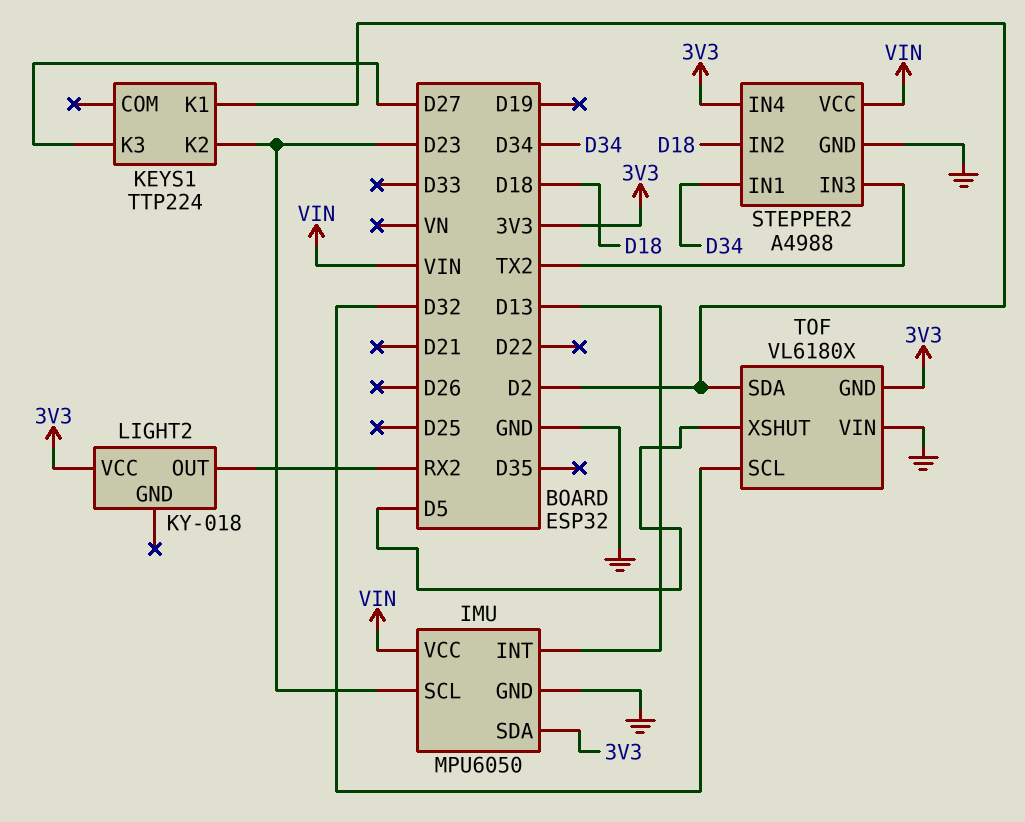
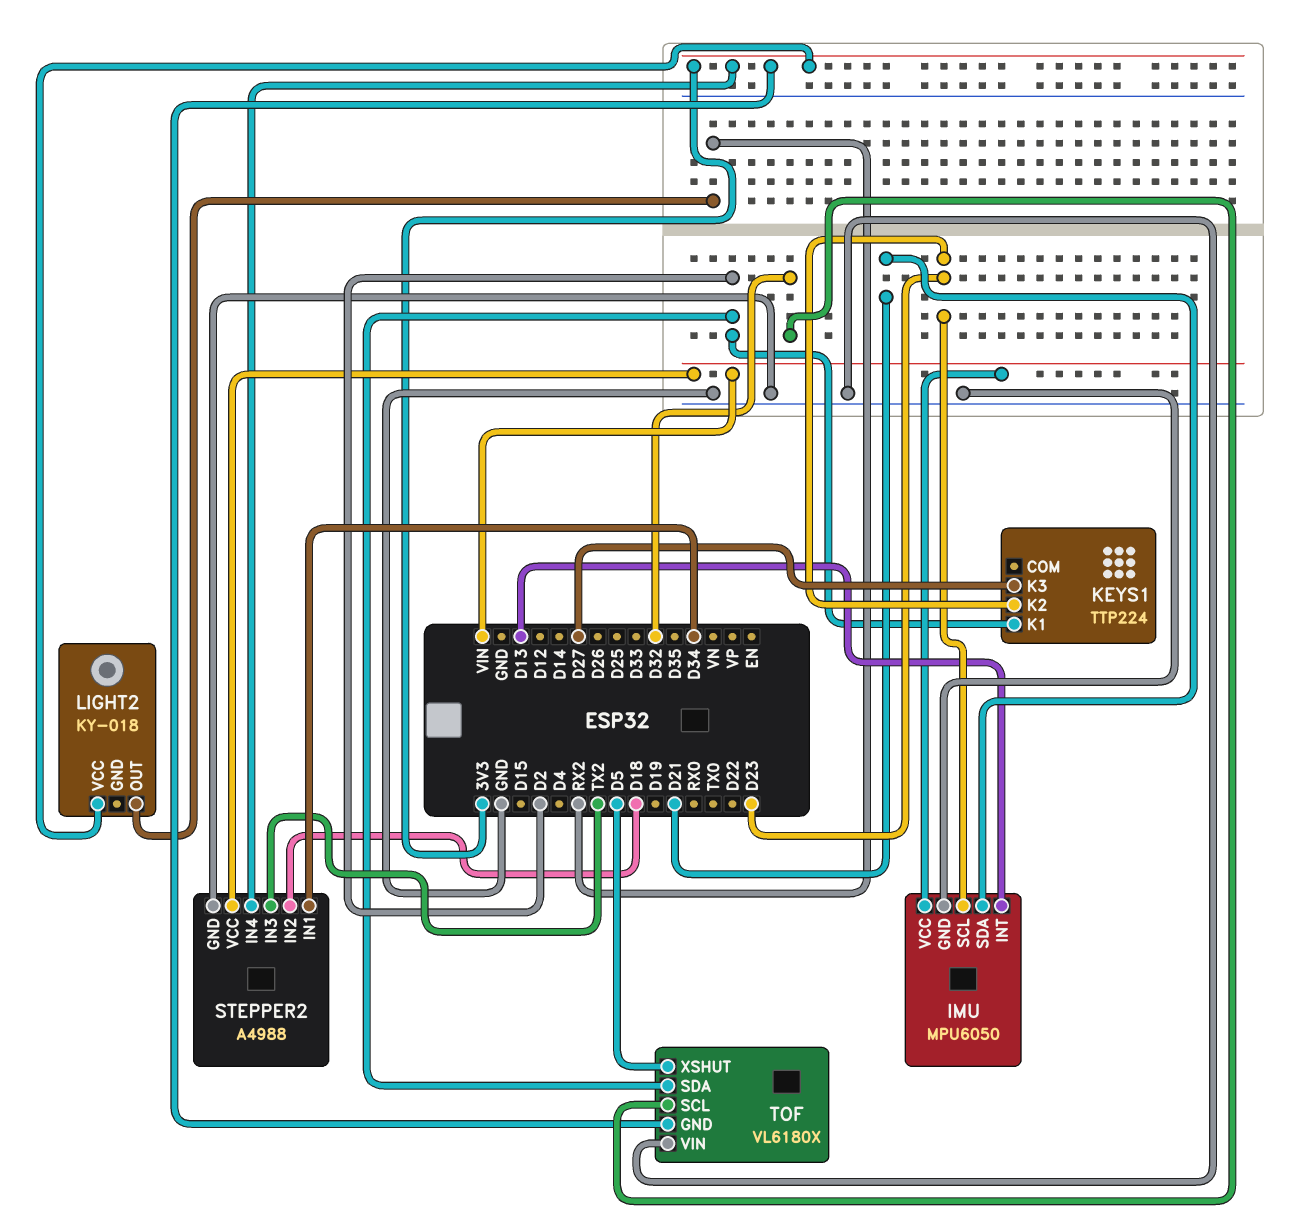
IMU pin SDA: 3V3 -> D21

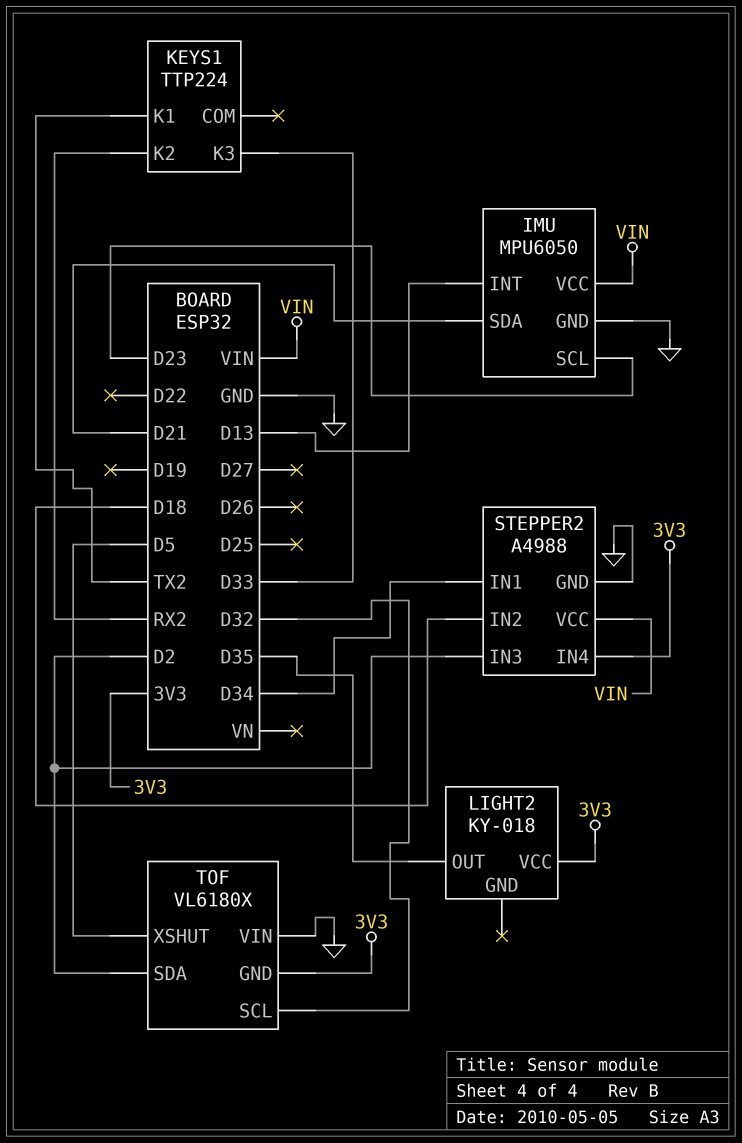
KEYS1 pin K1: D2 -> TX2
KEYS1 pin K2: D23 -> RX2
KEYS1 pin K3: D27 -> D33
LIGHT2 pin OUT: RX2 -> D35
STEPPER2 pin IN3: TX2 -> D2

